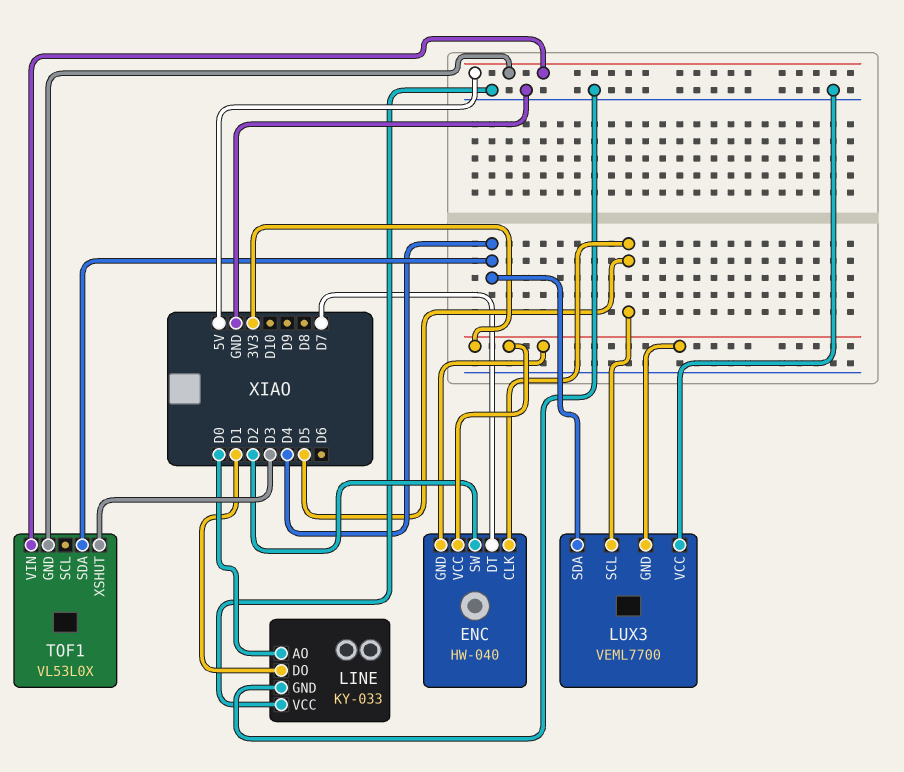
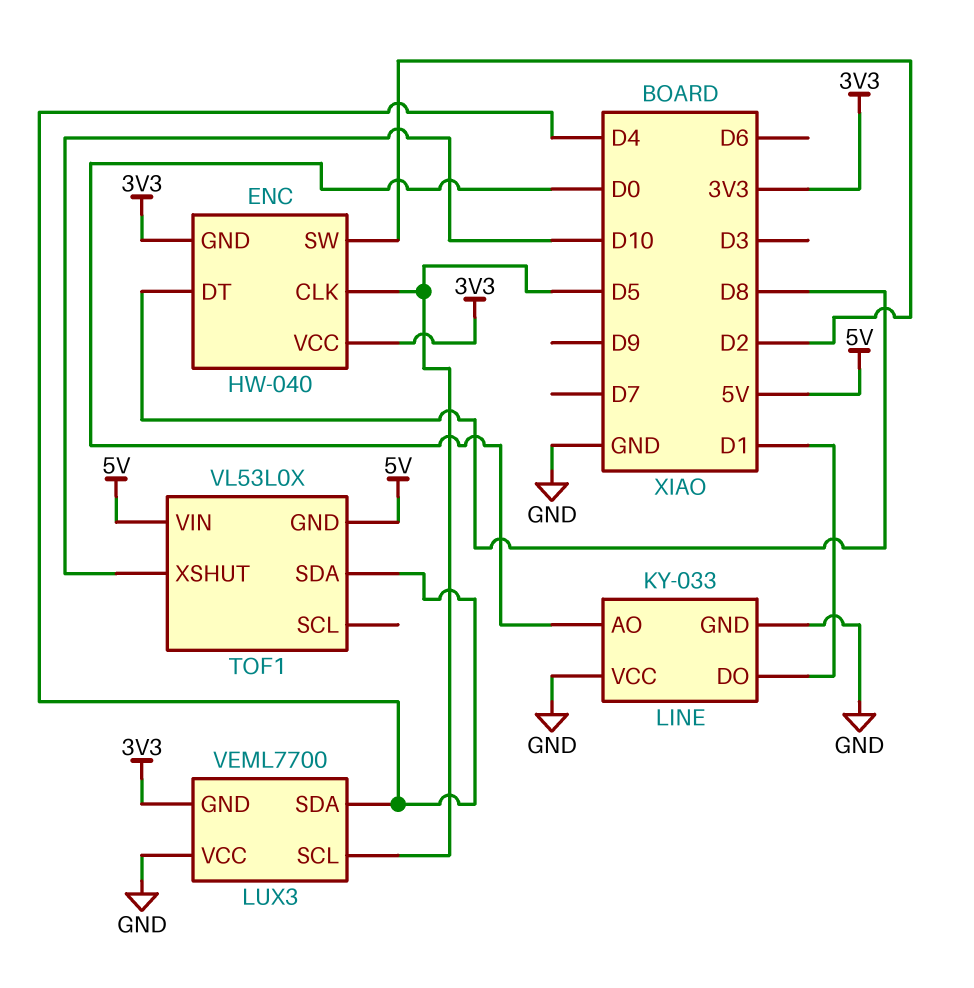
ENC pin DT: D7 -> D8
TOF1 pin XSHUT: D3 -> D10

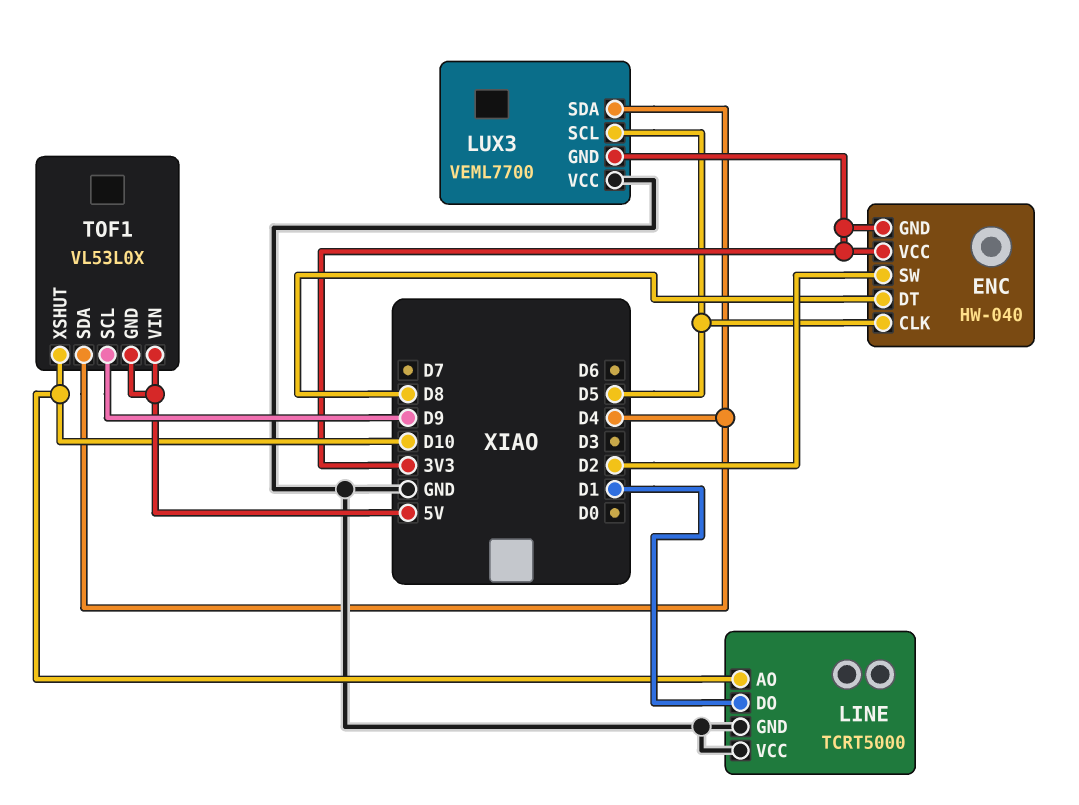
LINE: KY-033 -> TCRT5000
LINE pin AO: D0 -> D10
TOF1 pin SCL: none -> D9

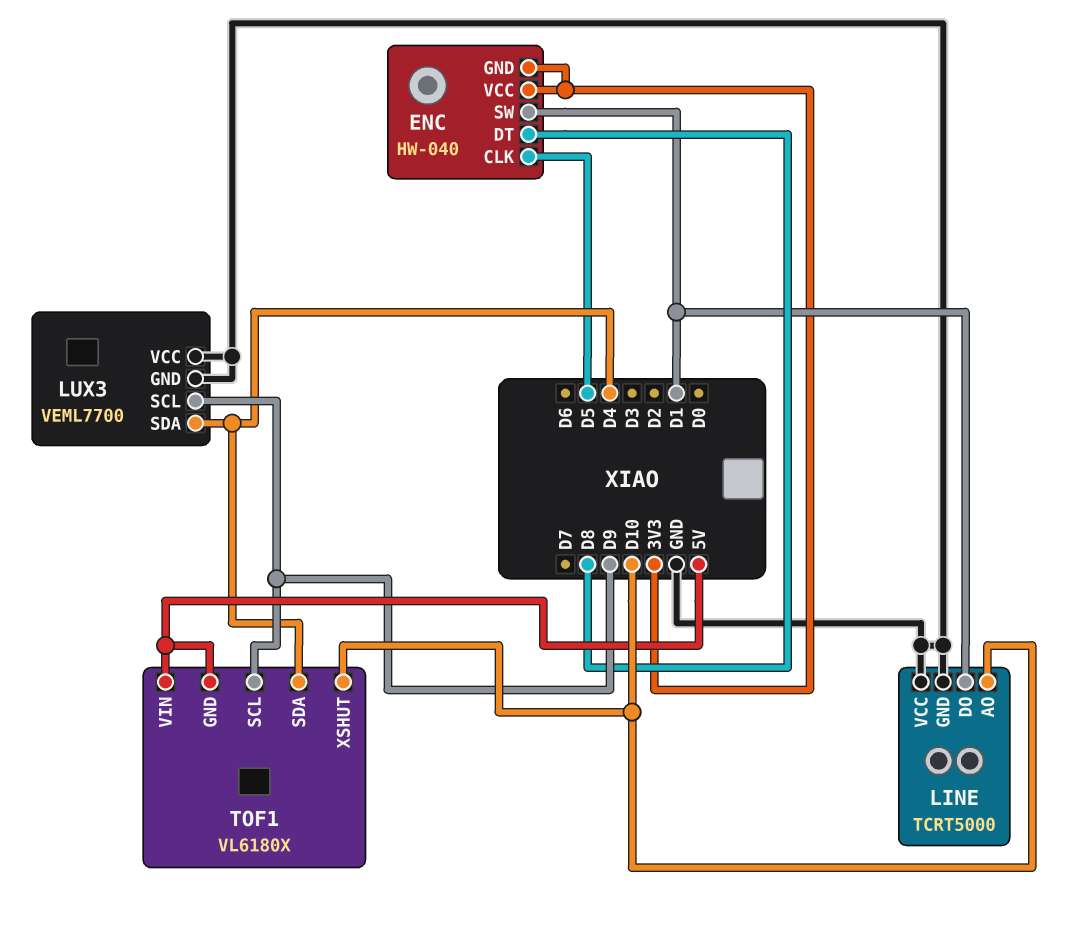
ENC pin SW: D2 -> D1
LUX3 pin GND: 3V3 -> GND
LUX3 pin SCL: D5 -> D9
TOF1: VL53L0X -> VL6180X

